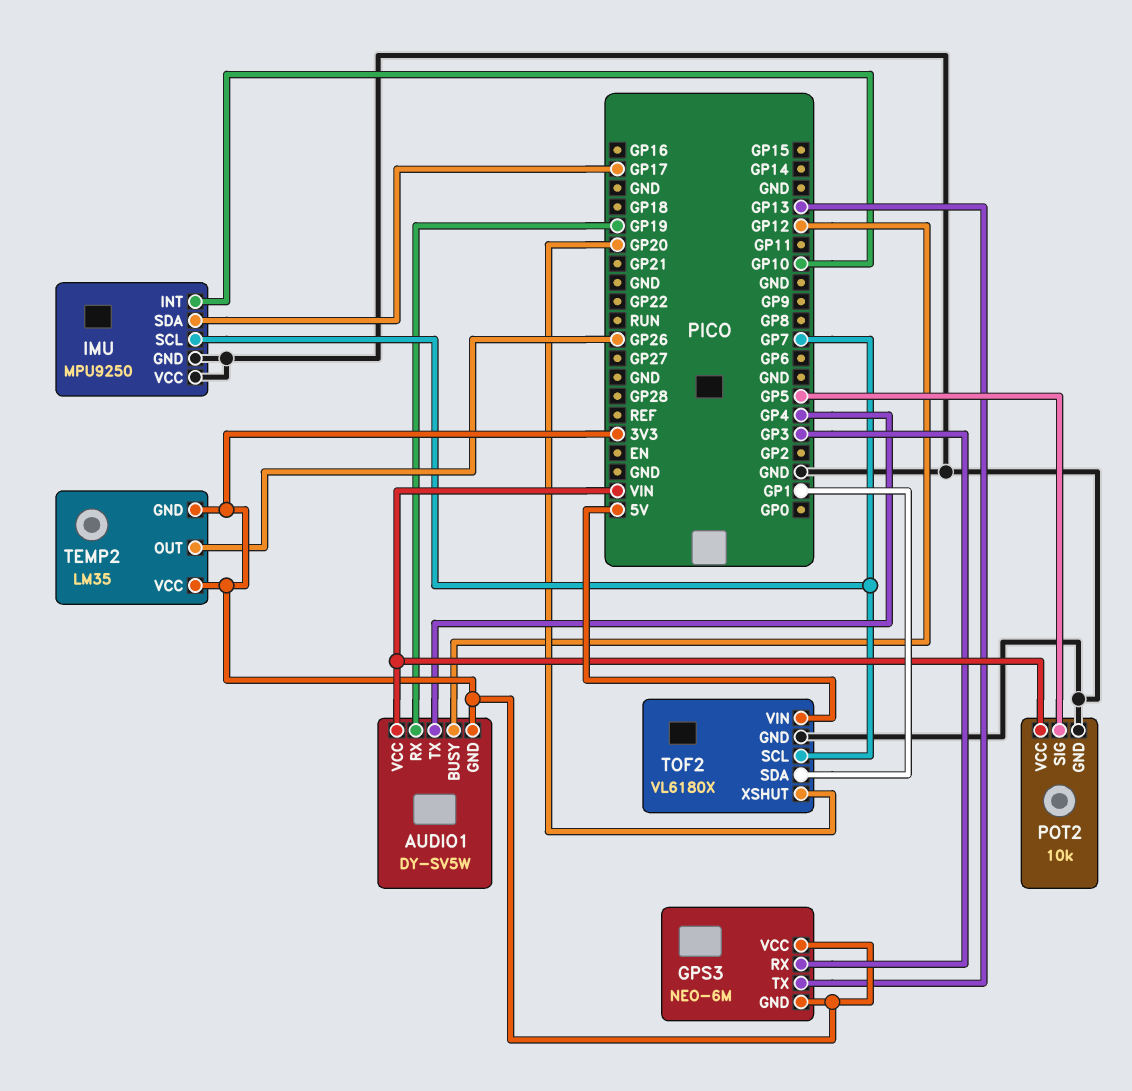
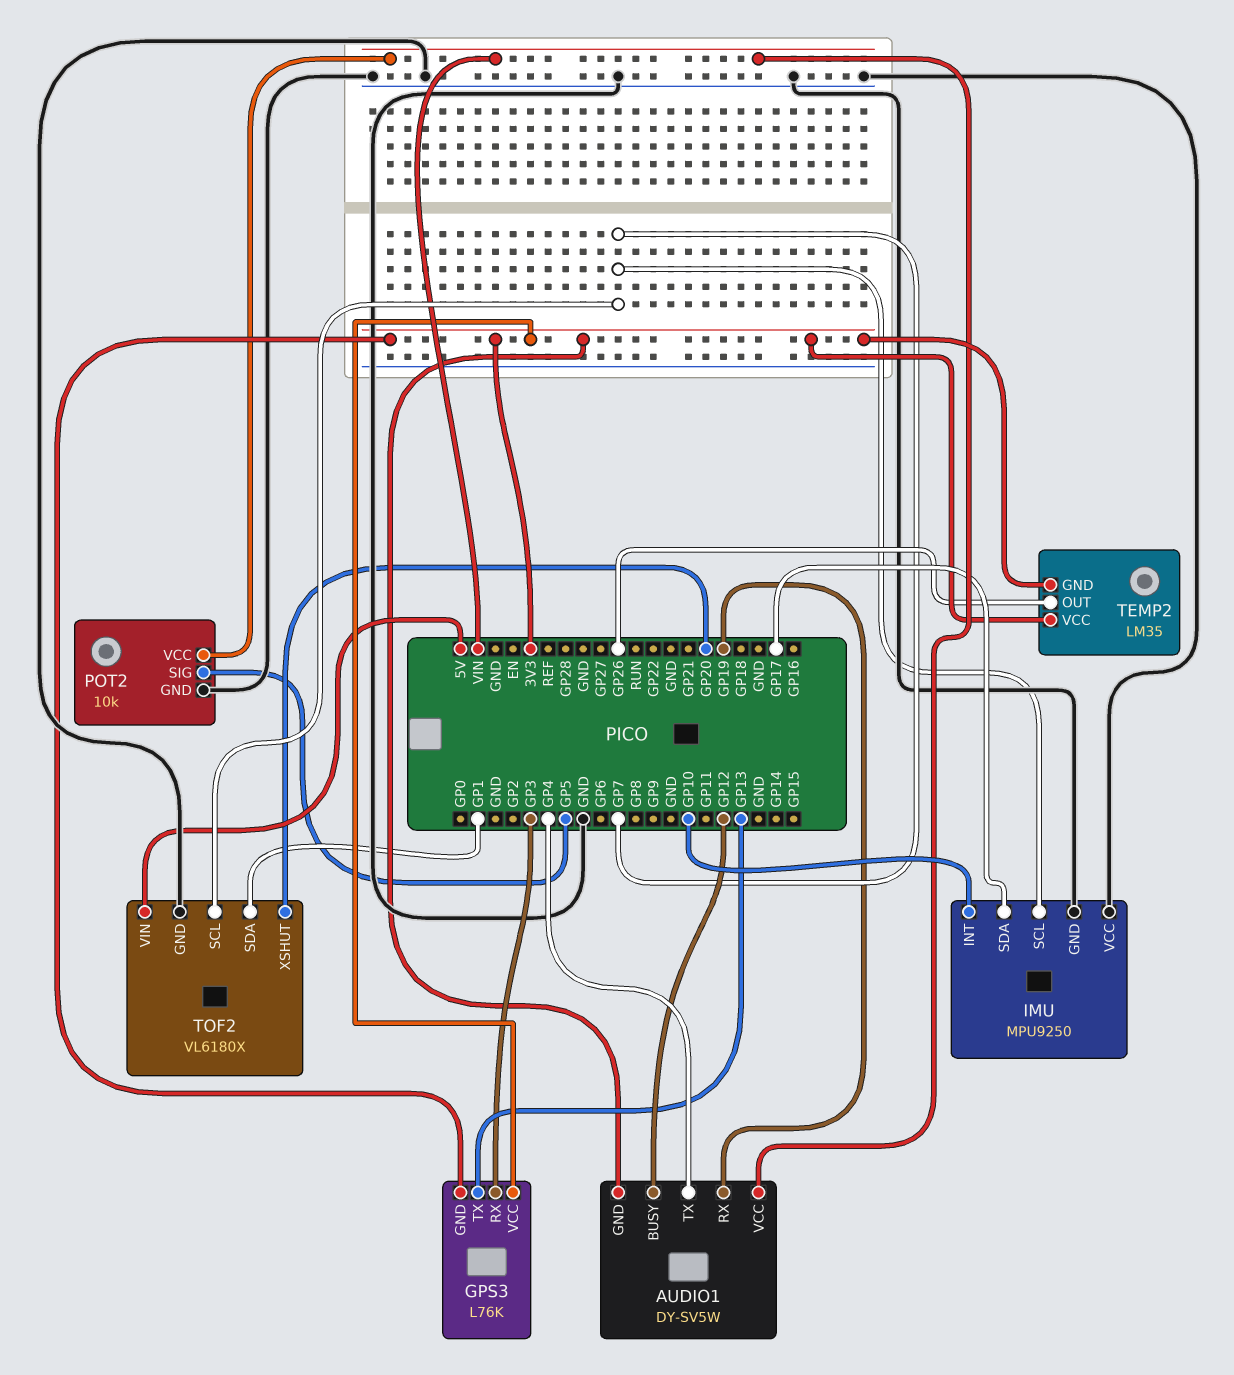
GPS3: NEO-6M -> L76K

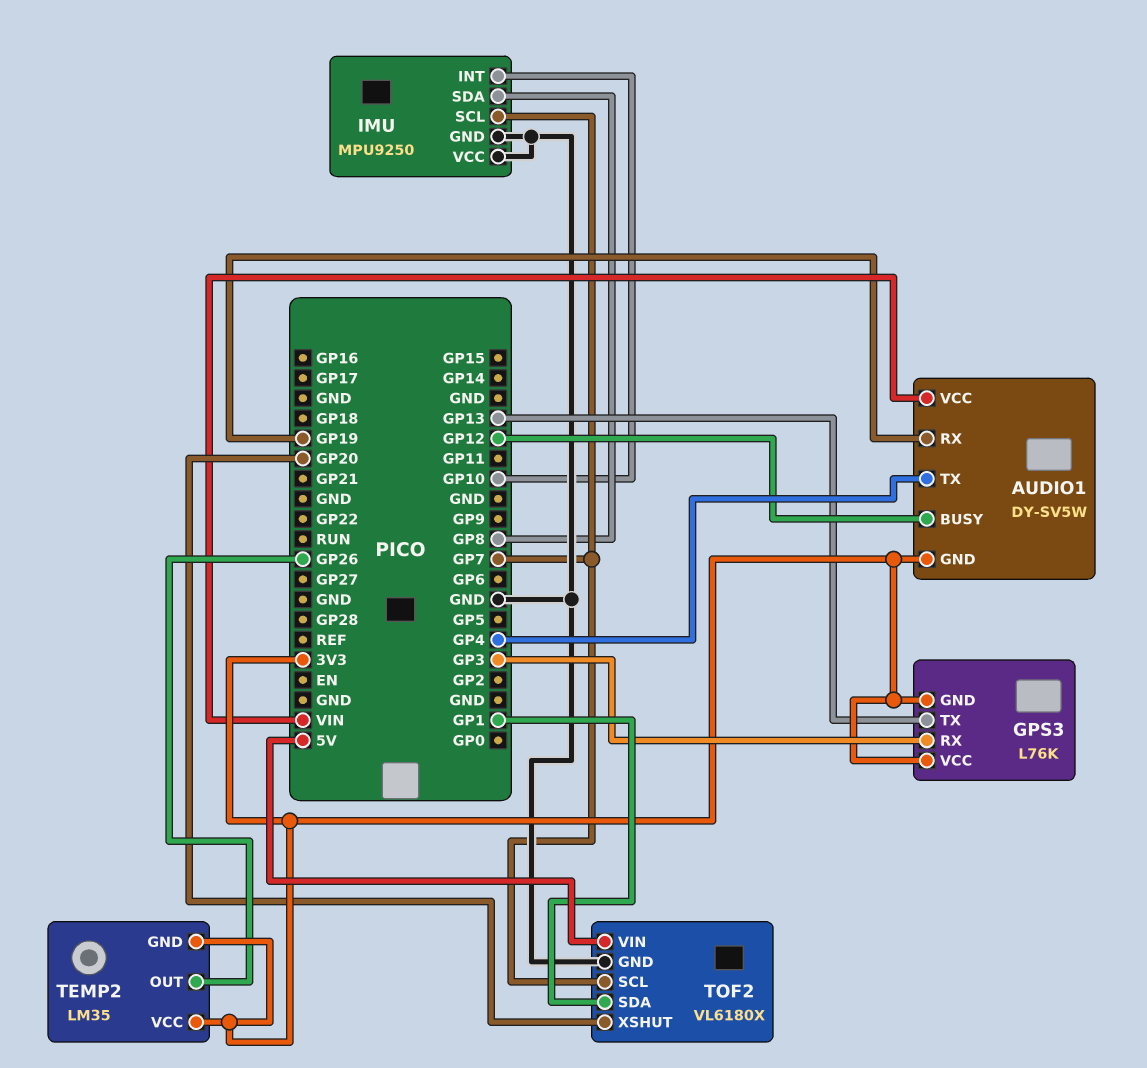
IMU pin SDA: GP17 -> GP8
POT2: 10k -> none
POT2 pin GND: GND -> none
POT2 pin SIG: GP5 -> none
POT2 pin VCC: VIN -> none

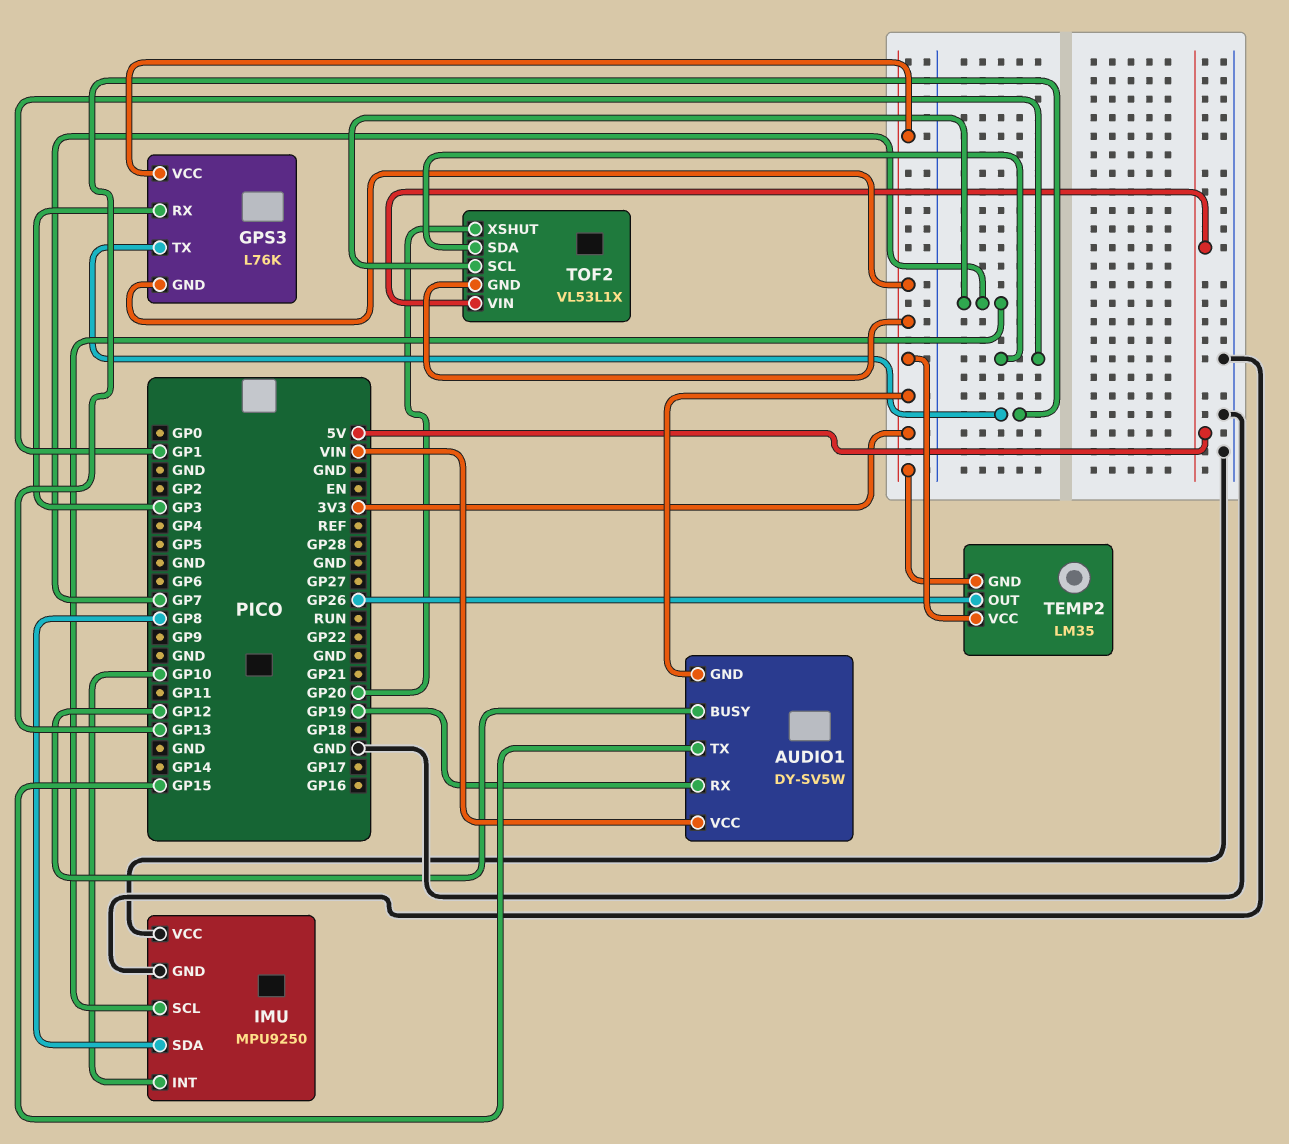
AUDIO1 pin TX: GP4 -> GP15
TOF2: VL6180X -> VL53L1X
TOF2 pin GND: GND -> 3V3

